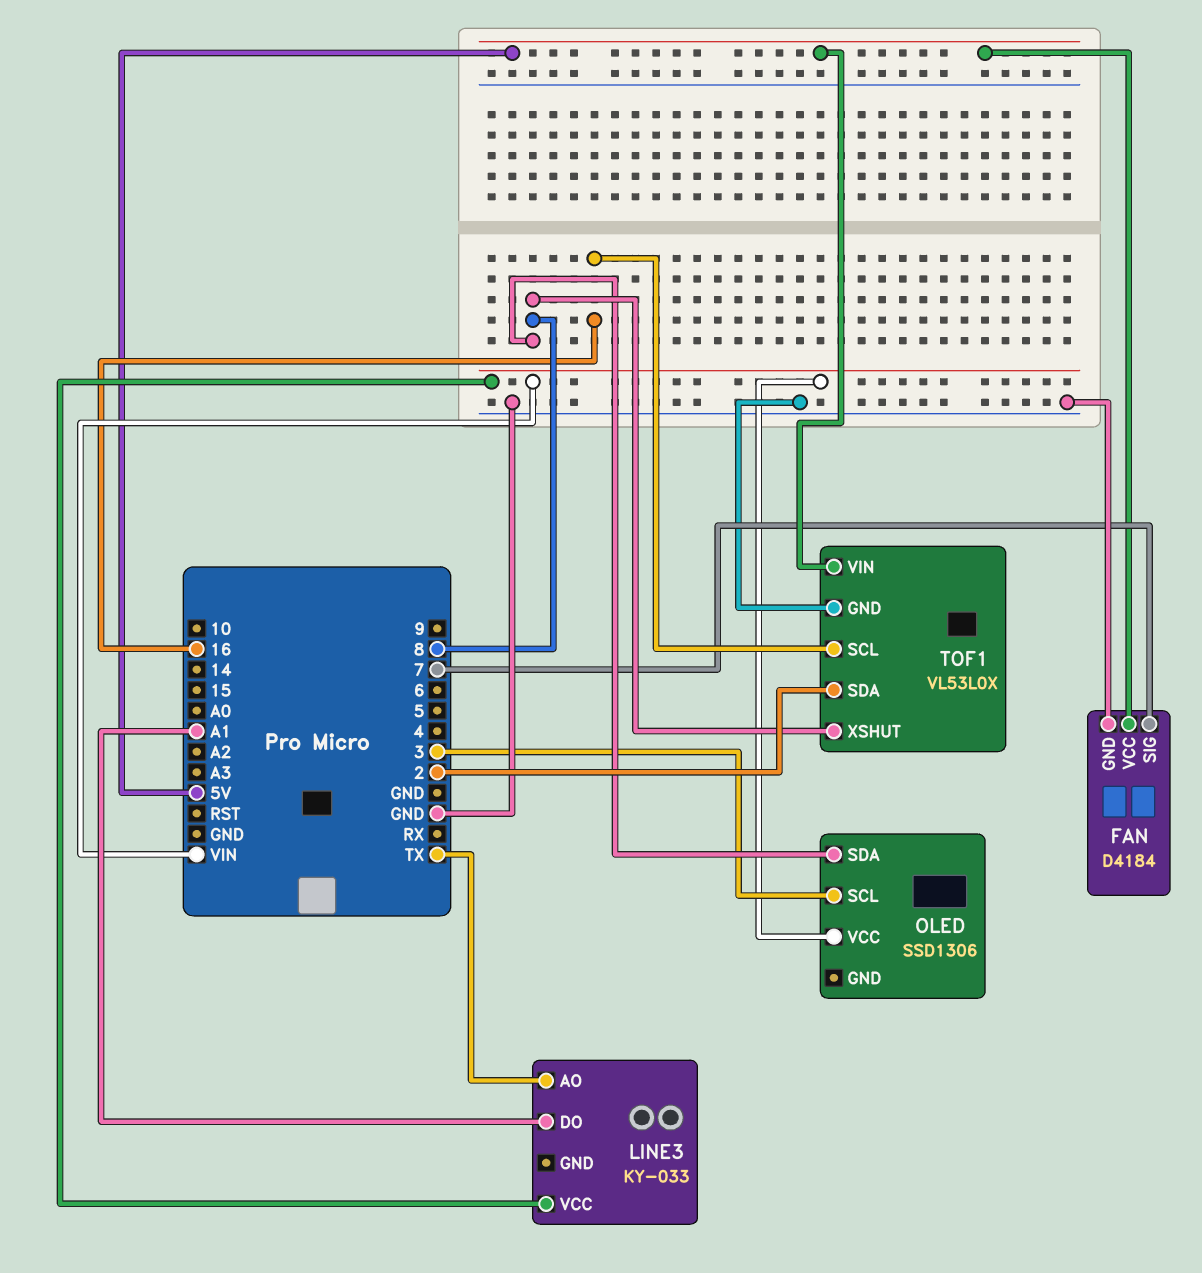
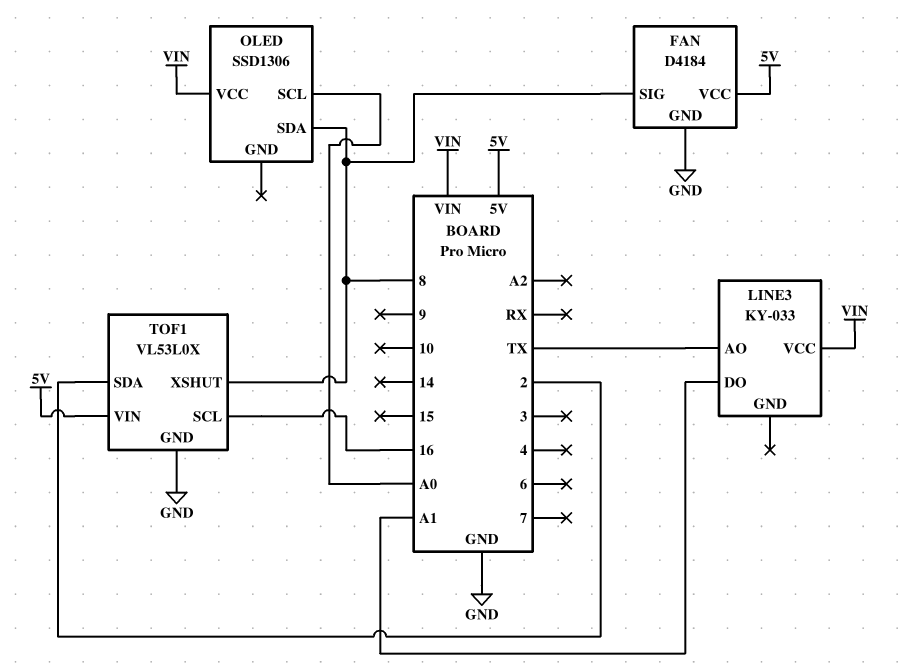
FAN pin SIG: 7 -> 8
OLED pin SCL: 3 -> A0

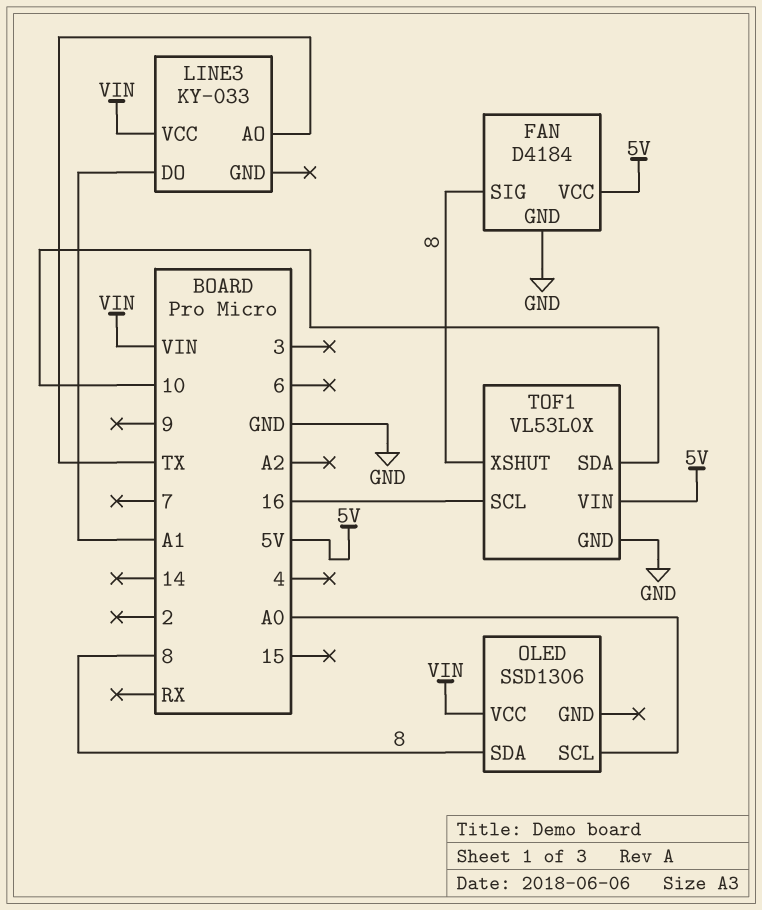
TOF1 pin SDA: 2 -> 10

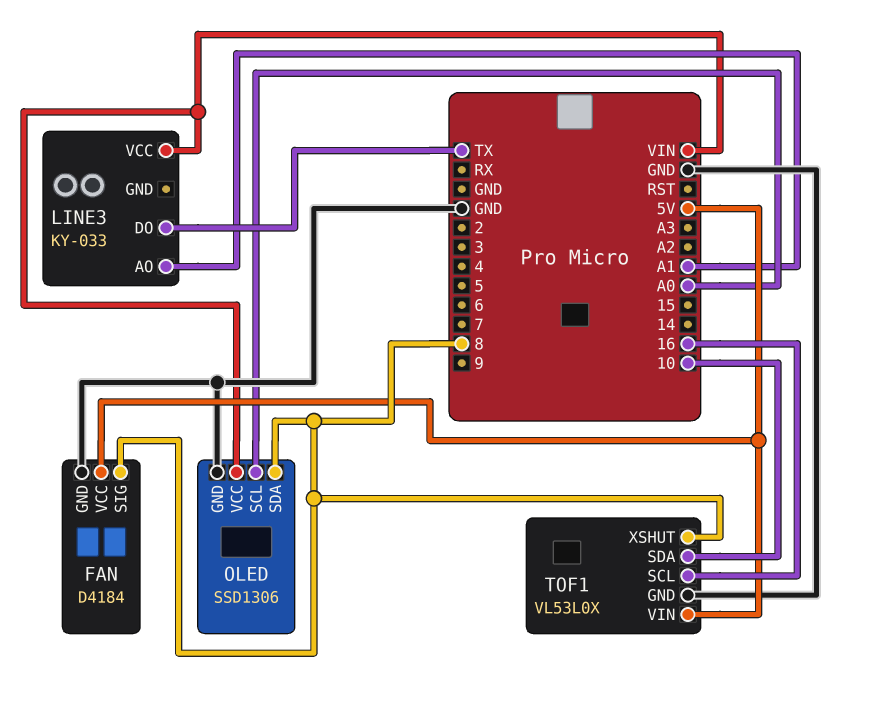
LINE3 pin AO: TX -> A1
LINE3 pin DO: A1 -> TX
OLED pin GND: none -> GND

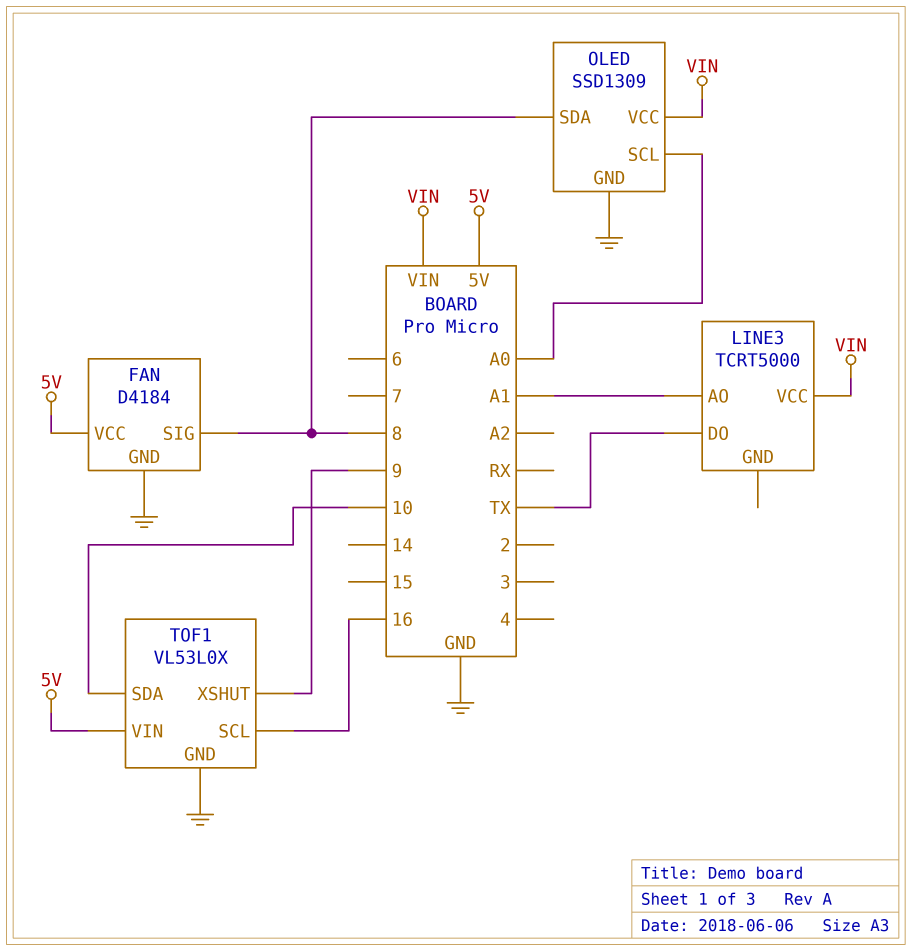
LINE3: KY-033 -> TCRT5000
OLED: SSD1306 -> SSD1309
TOF1 pin XSHUT: 8 -> 9

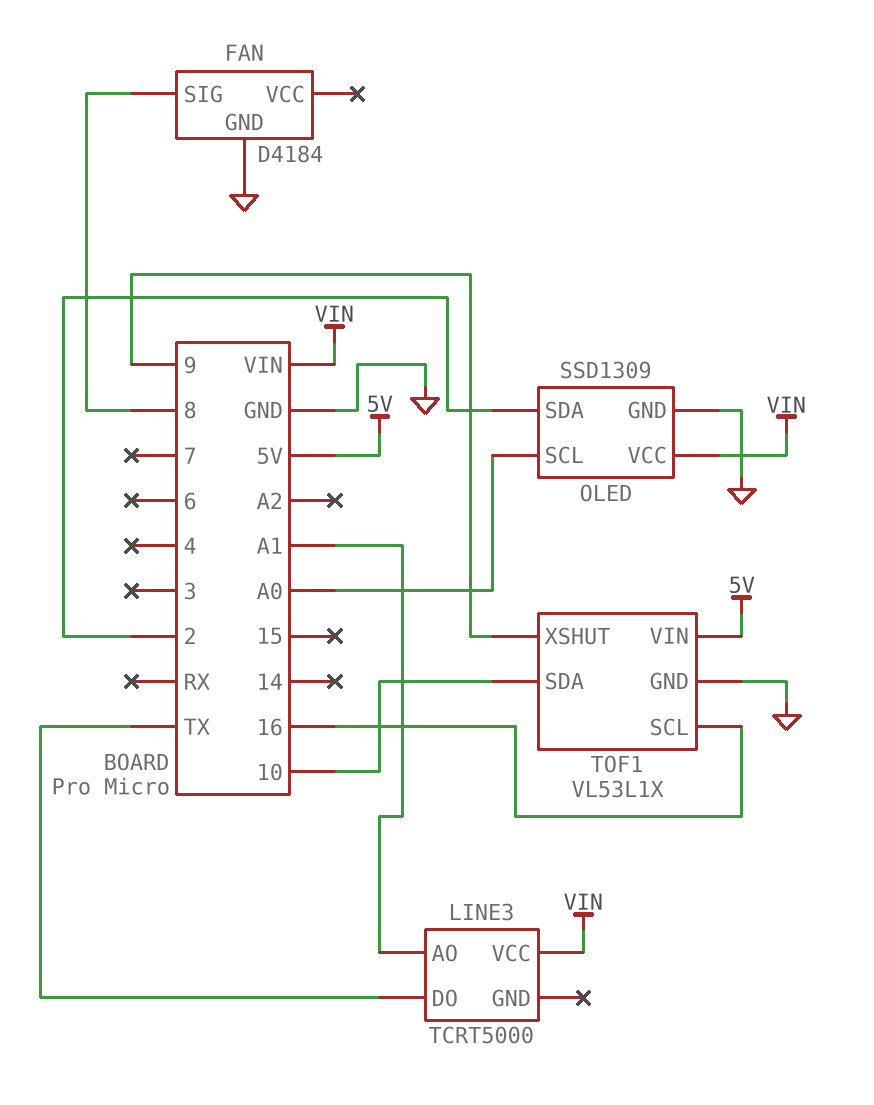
FAN pin VCC: 5V -> none
OLED pin SDA: 8 -> 2
TOF1: VL53L0X -> VL53L1X

